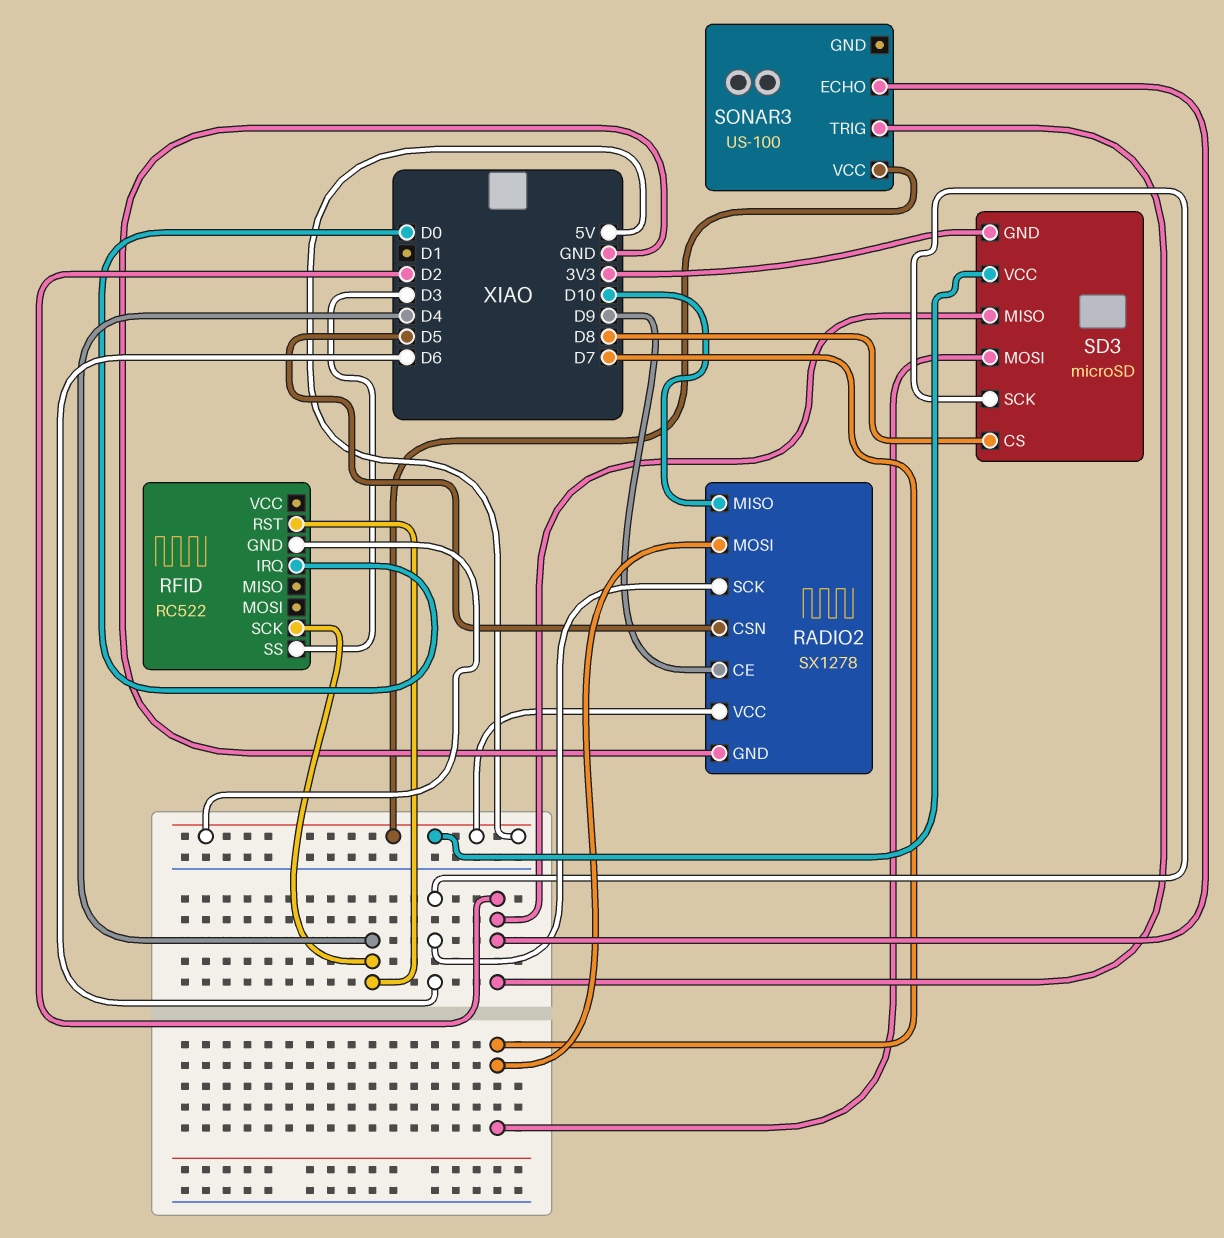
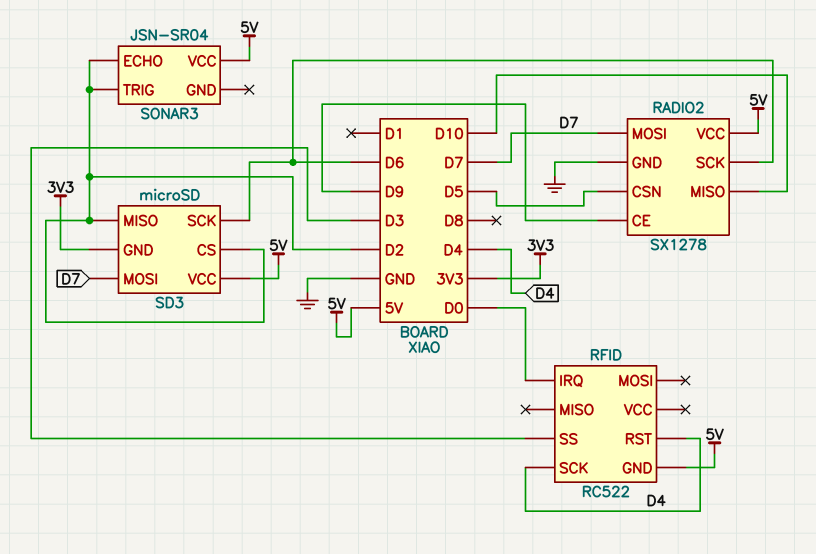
SD3 pin CS: D8 -> D2
SONAR3: US-100 -> JSN-SR04

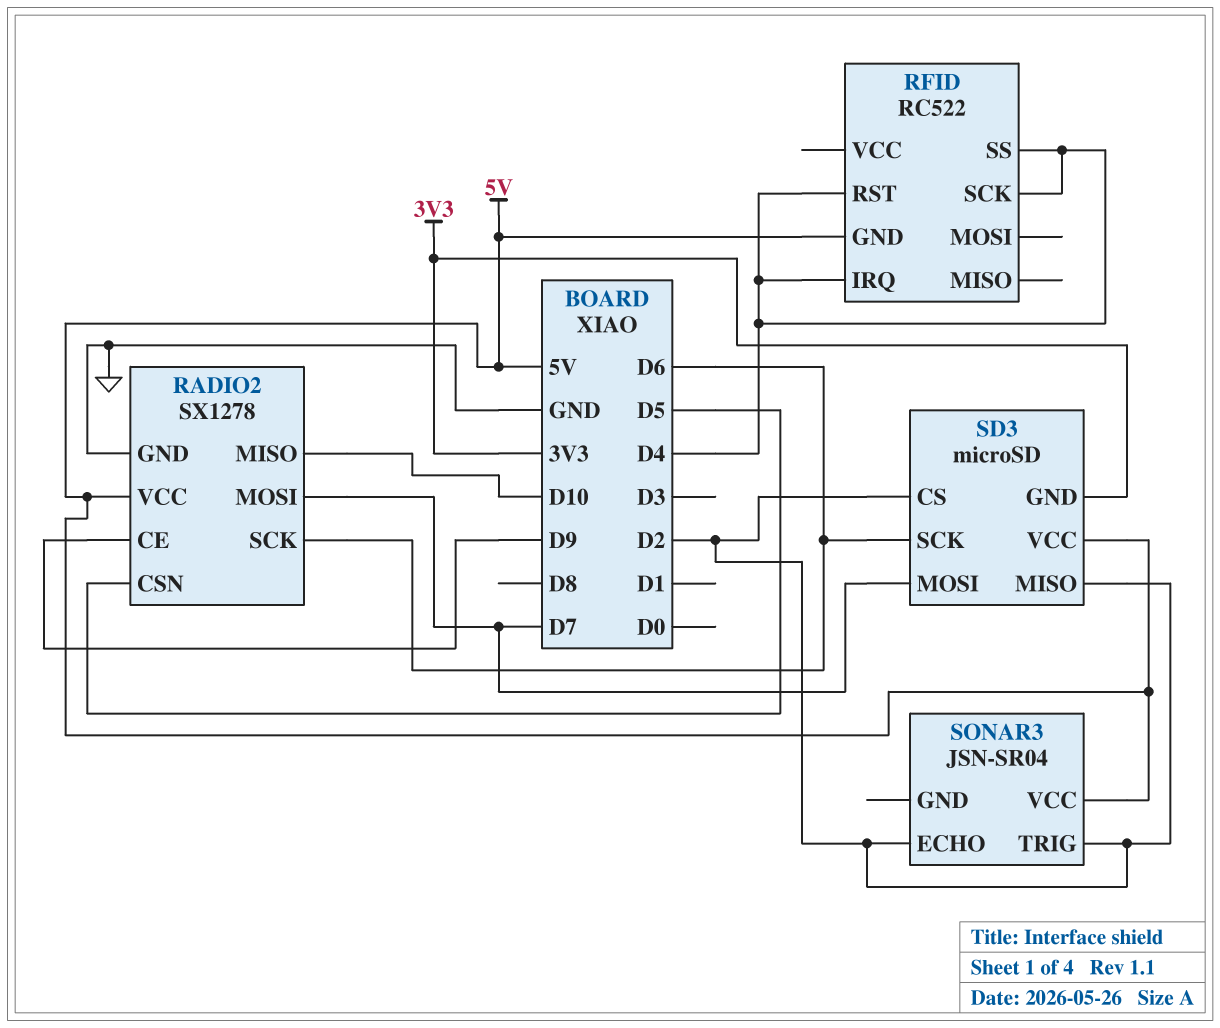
RFID pin IRQ: D0 -> D4
RFID pin SS: D3 -> D4

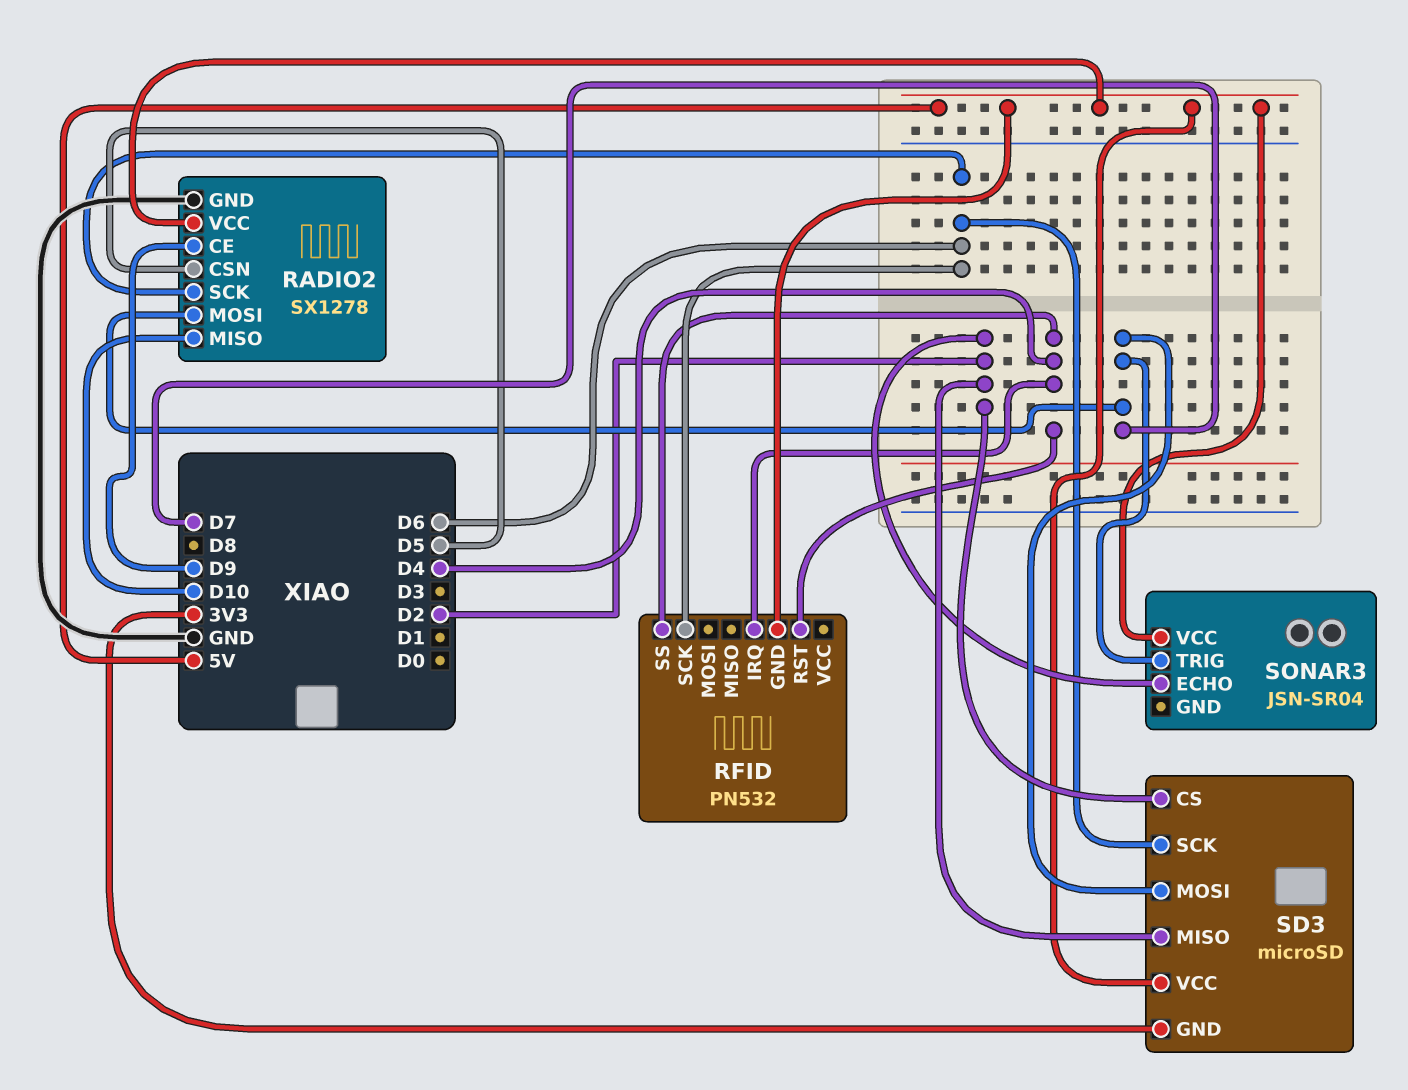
RFID: RC522 -> PN532
RFID pin SCK: D4 -> D6
SONAR3 pin TRIG: D2 -> D7

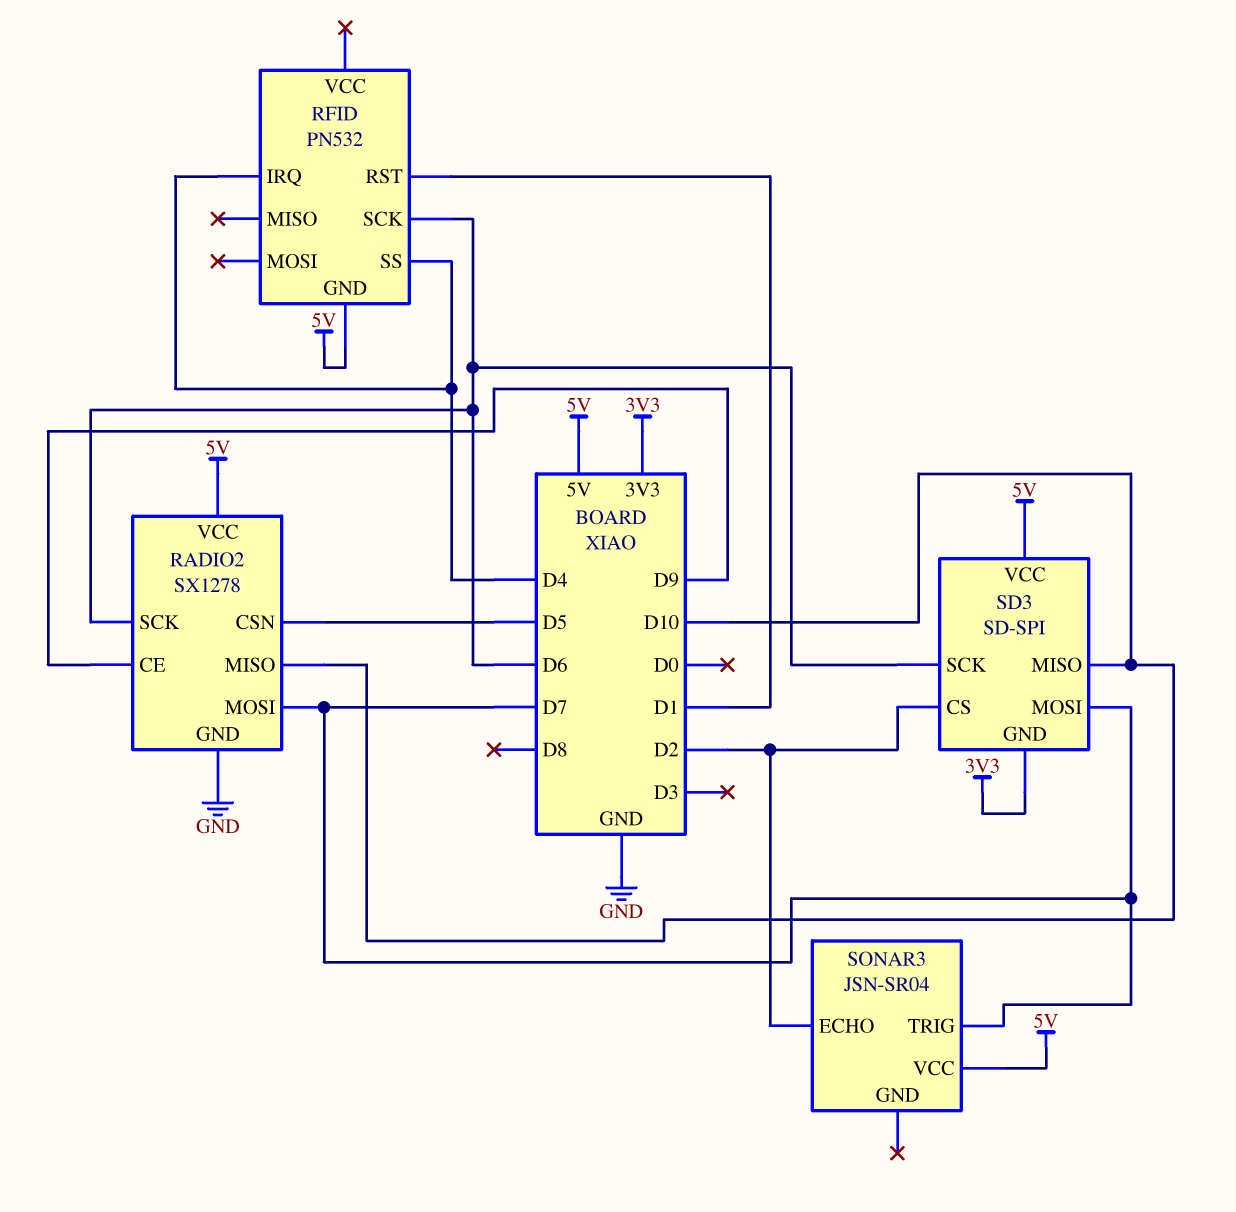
RFID pin RST: D4 -> D1
SD3: microSD -> SD-SPI
SD3 pin MISO: D2 -> D10

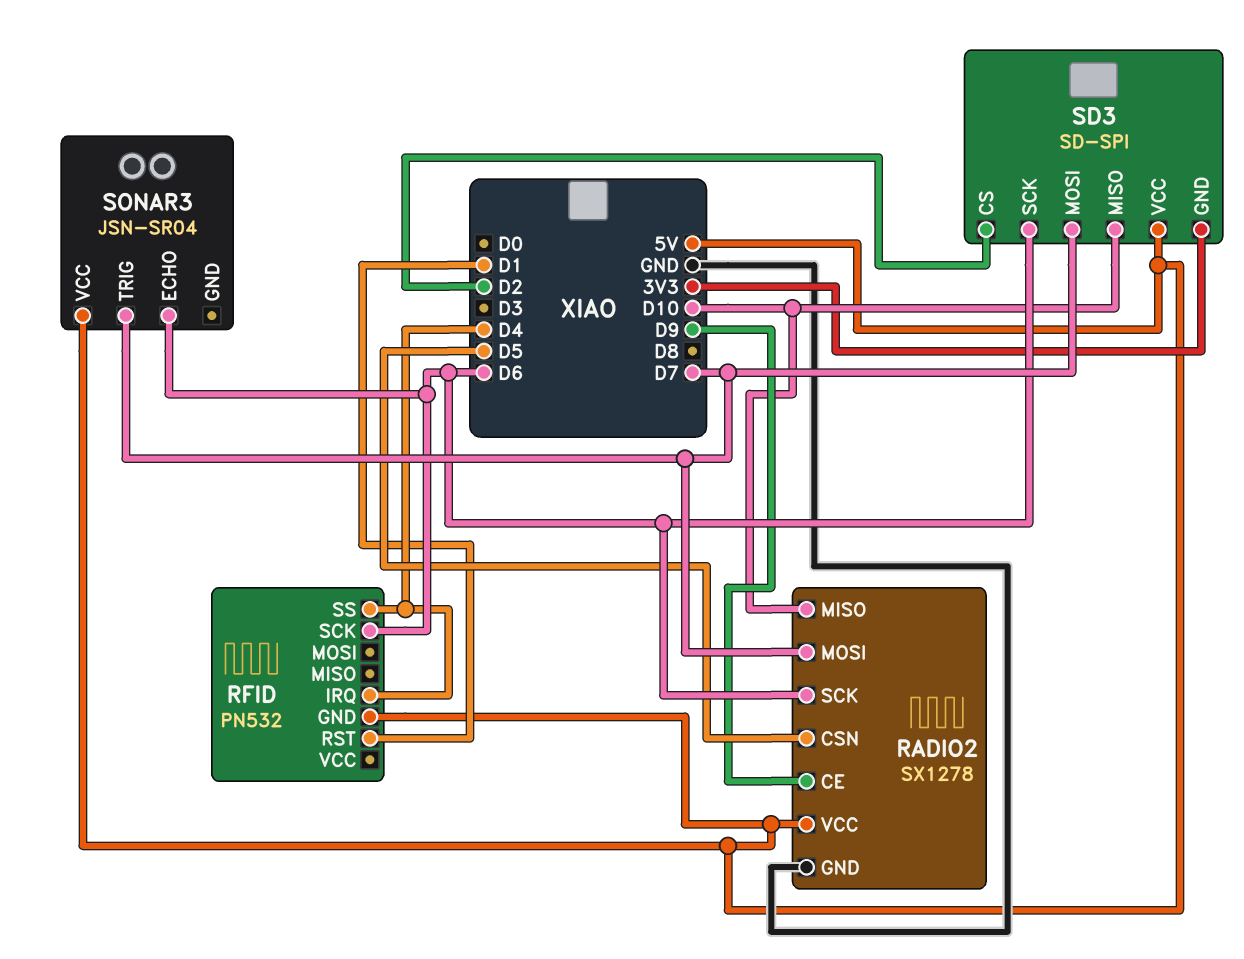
SONAR3 pin ECHO: D2 -> D6

